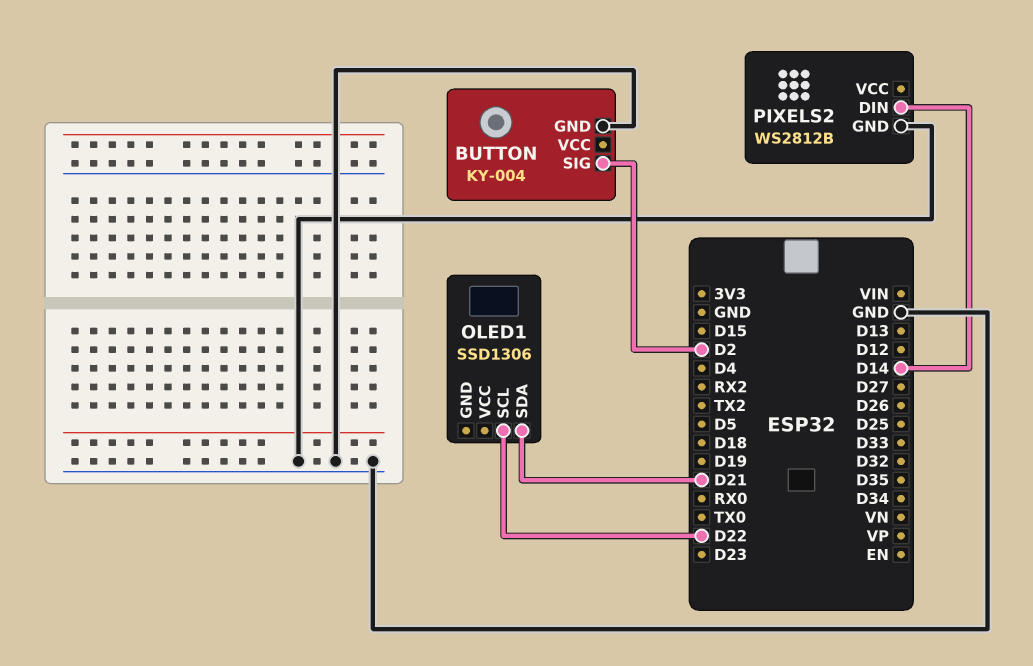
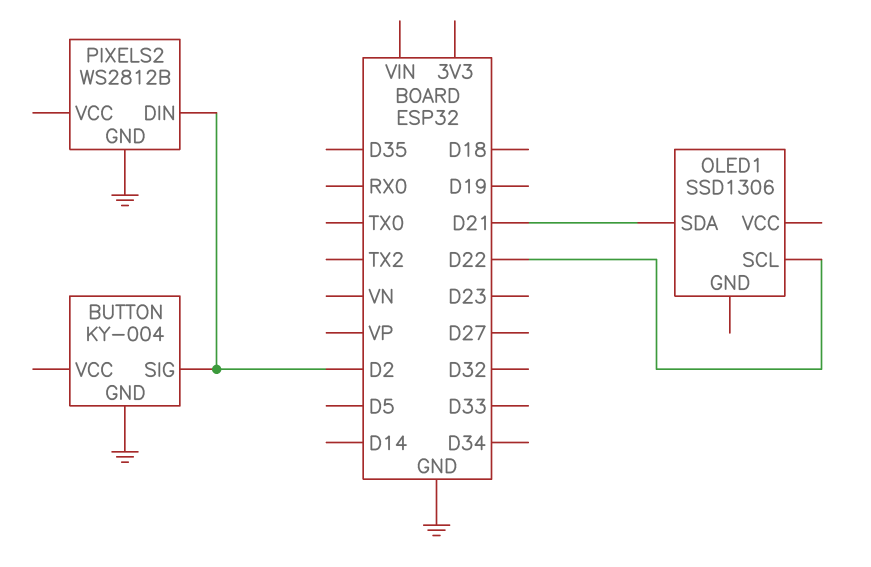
PIXELS2 pin DIN: D14 -> D2

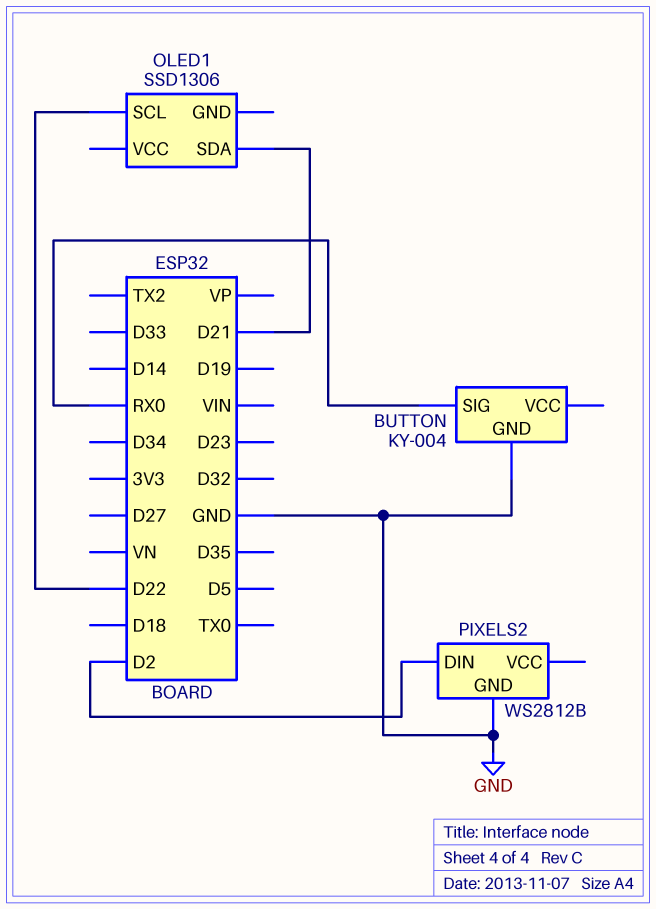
BUTTON pin SIG: D2 -> RX0

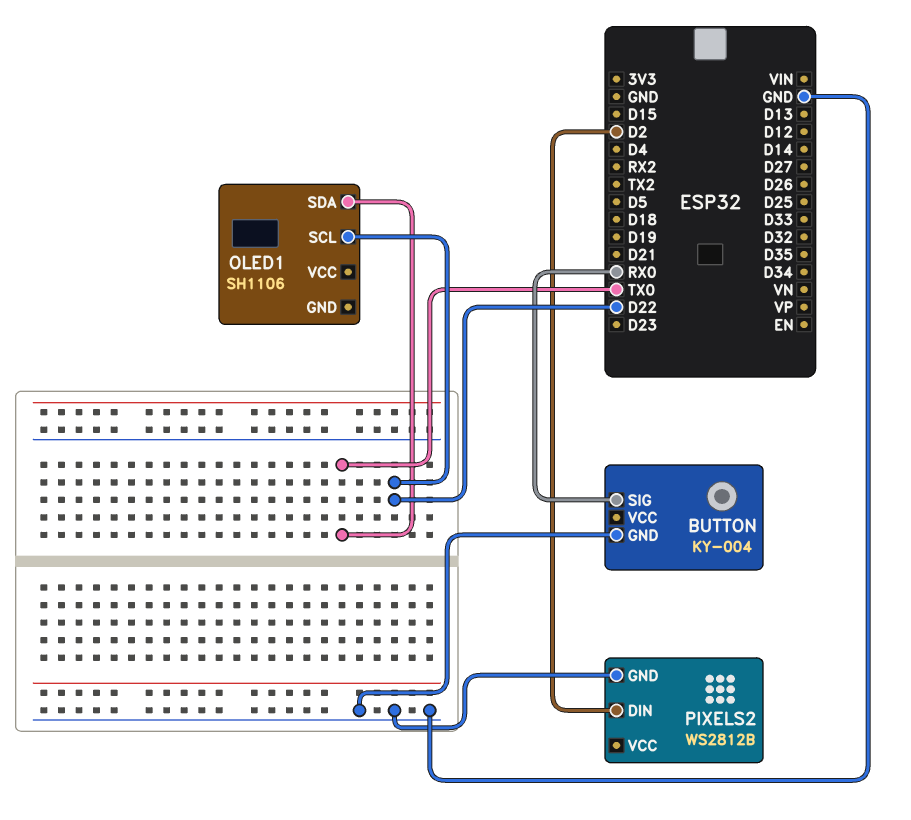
OLED1: SSD1306 -> SH1106
OLED1 pin SDA: D21 -> TX0

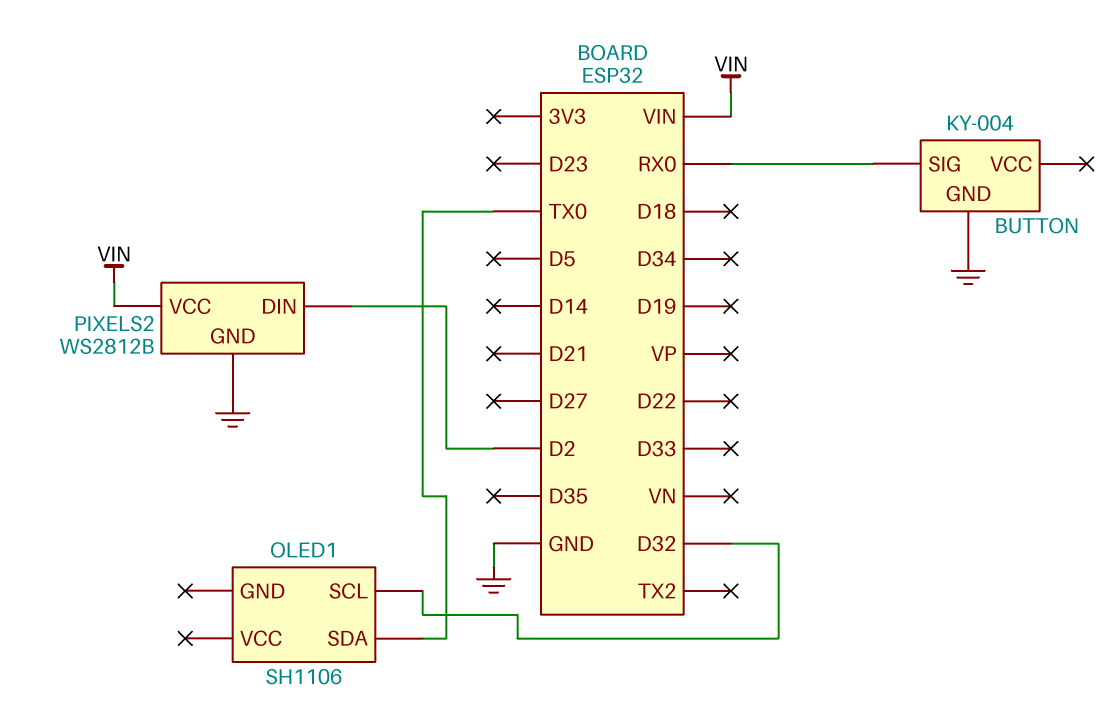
OLED1 pin SCL: D22 -> D32
PIXELS2 pin VCC: none -> VIN

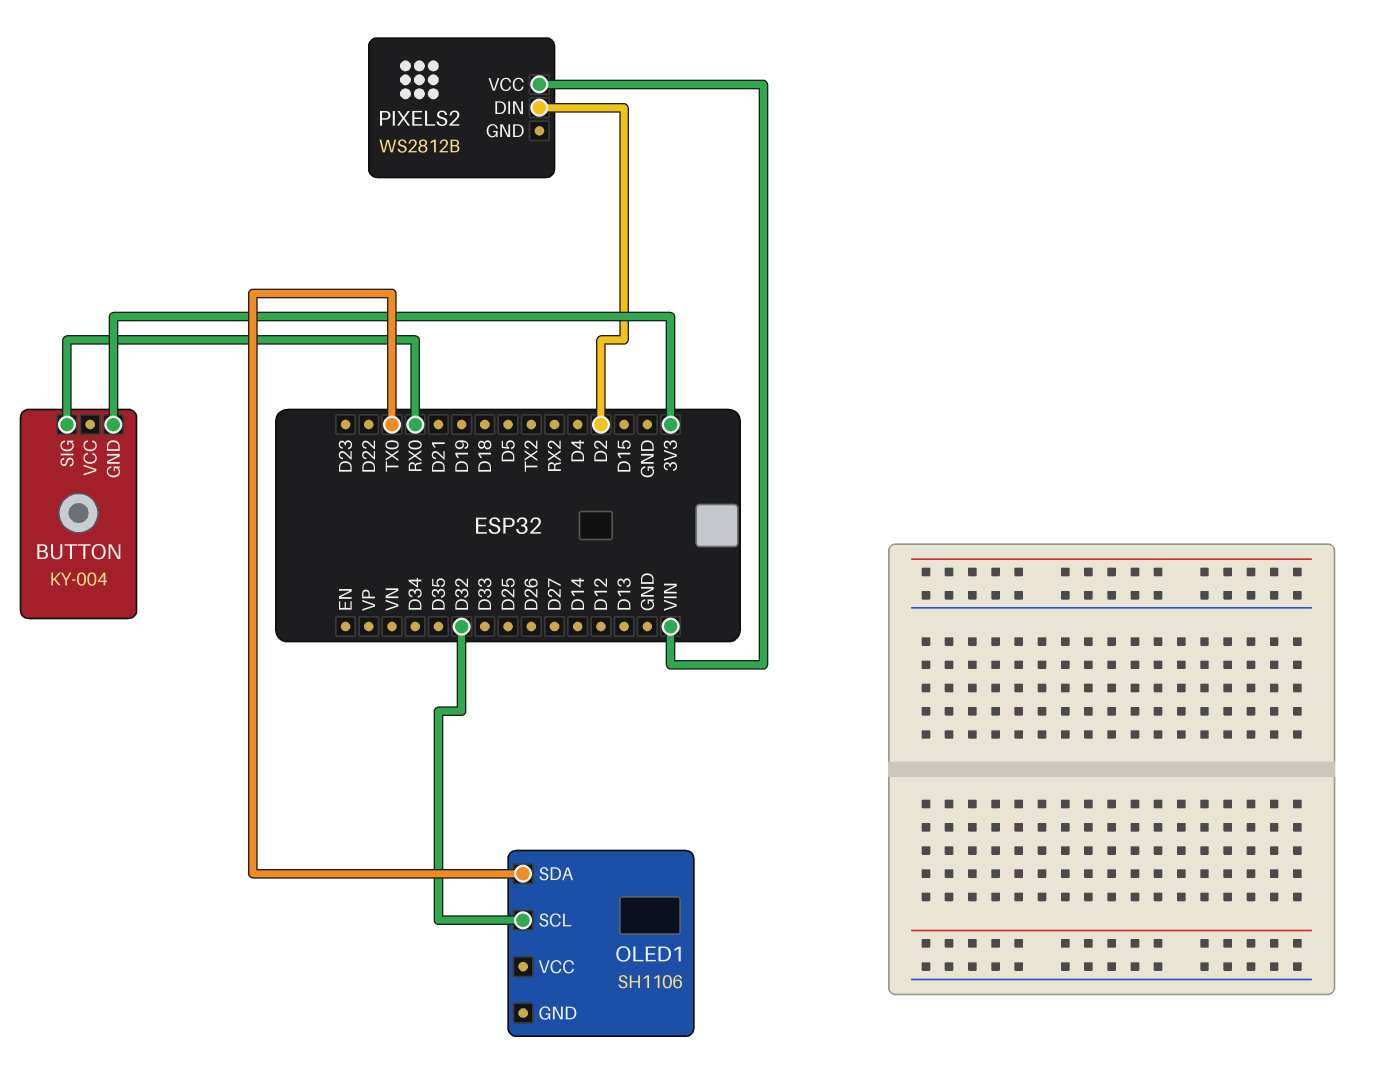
BUTTON pin GND: GND -> 3V3
PIXELS2 pin GND: GND -> none

